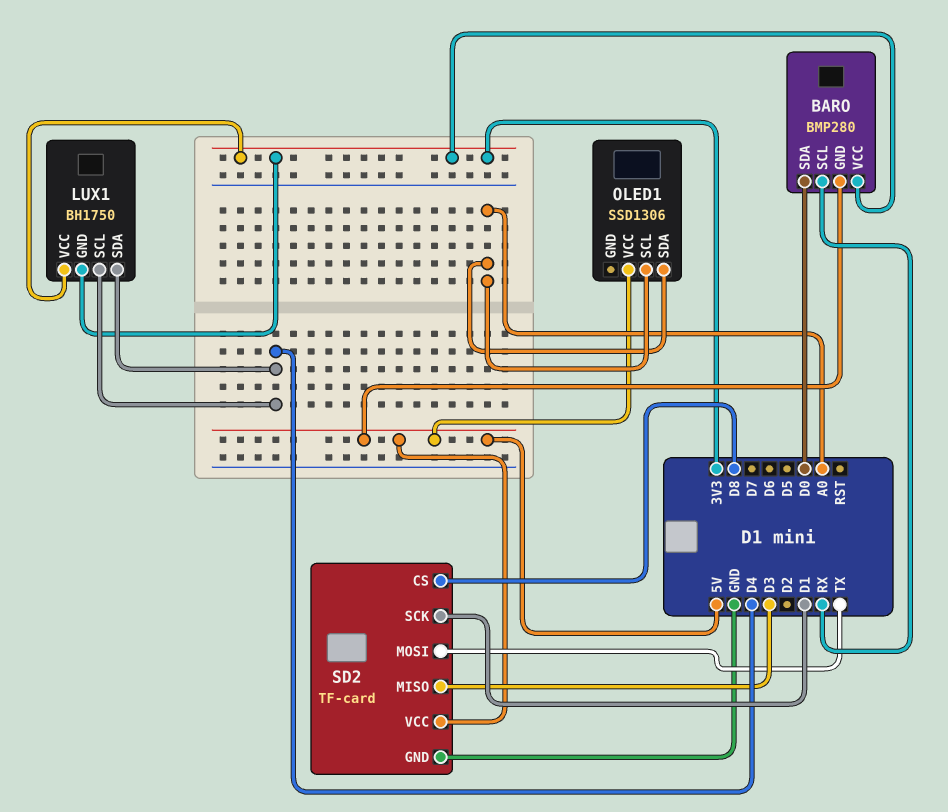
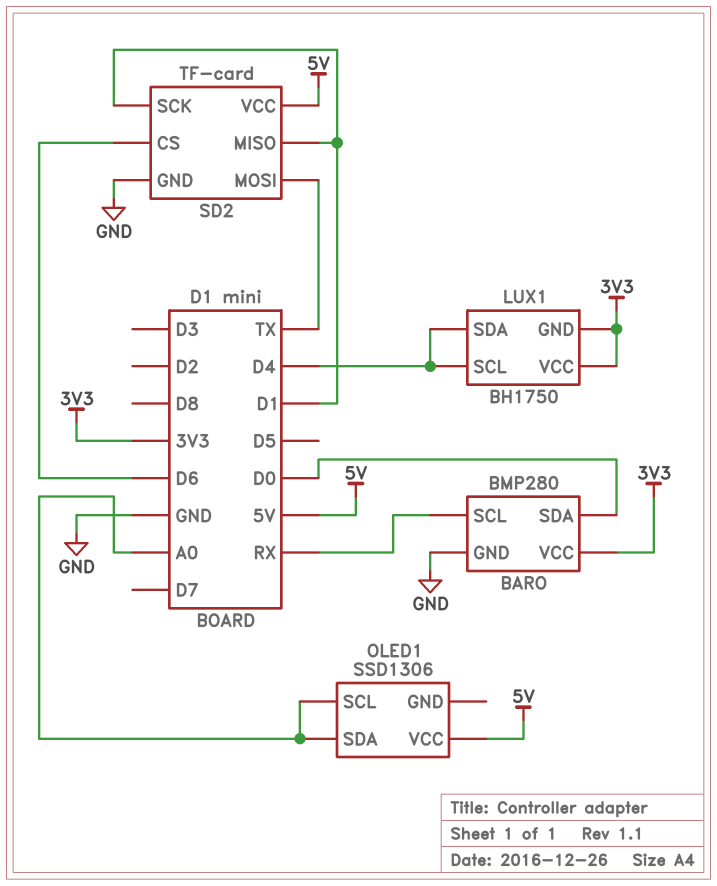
BARO pin GND: 5V -> GND
SD2 pin CS: D8 -> D6
SD2 pin MISO: D3 -> D1

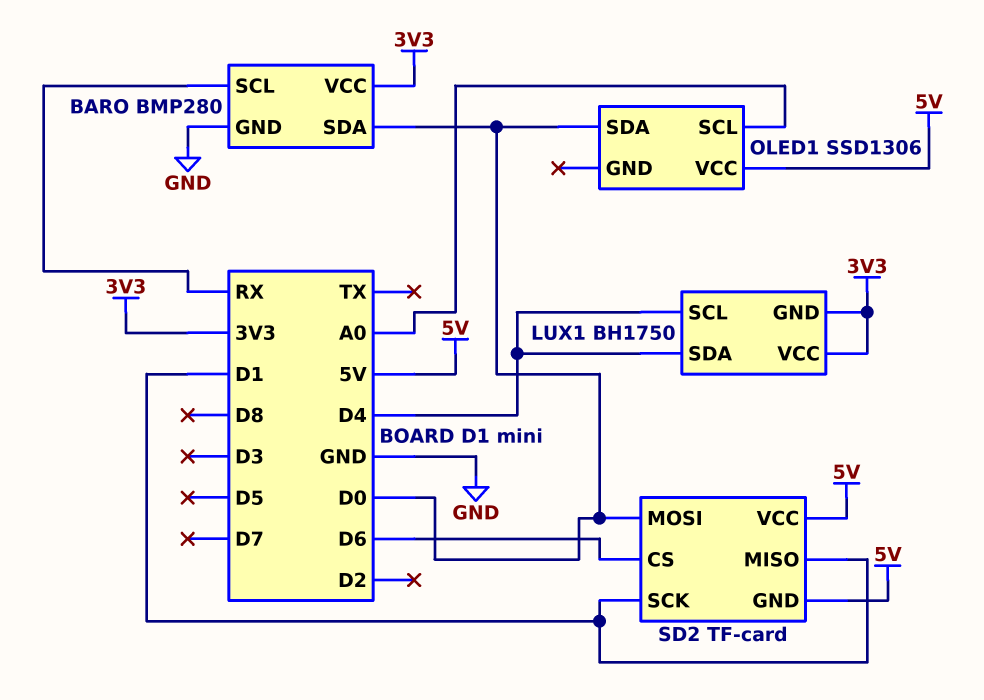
OLED1 pin SDA: A0 -> D0
SD2 pin GND: GND -> 5V
SD2 pin MOSI: TX -> D0

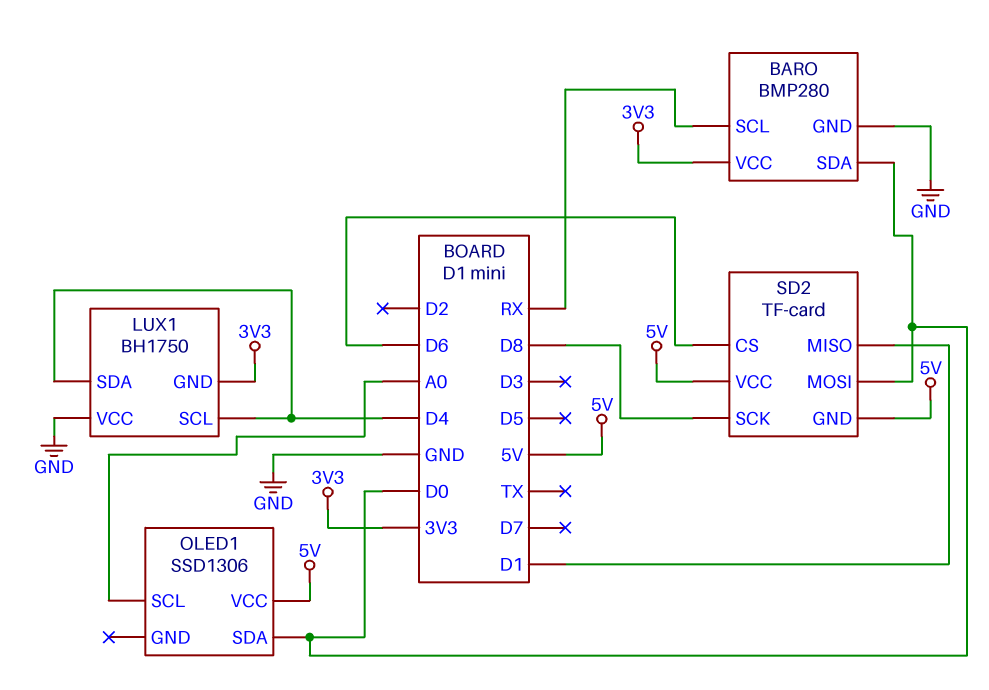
LUX1 pin VCC: 3V3 -> GND
SD2 pin SCK: D1 -> D8

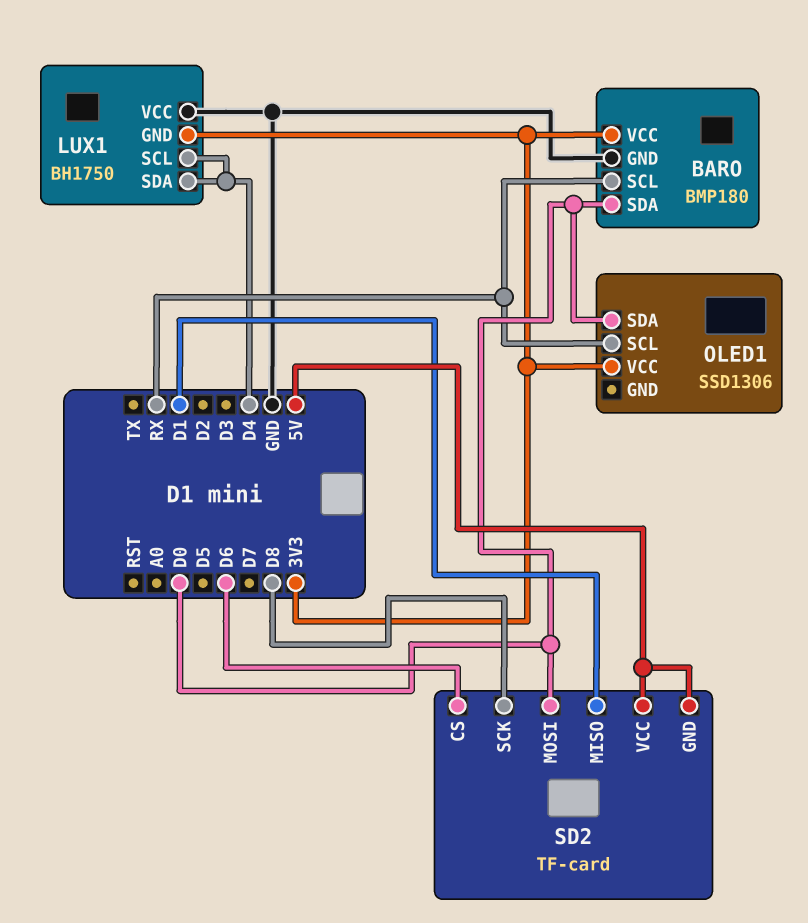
BARO: BMP280 -> BMP180
OLED1 pin SCL: A0 -> RX
OLED1 pin VCC: 5V -> 3V3

